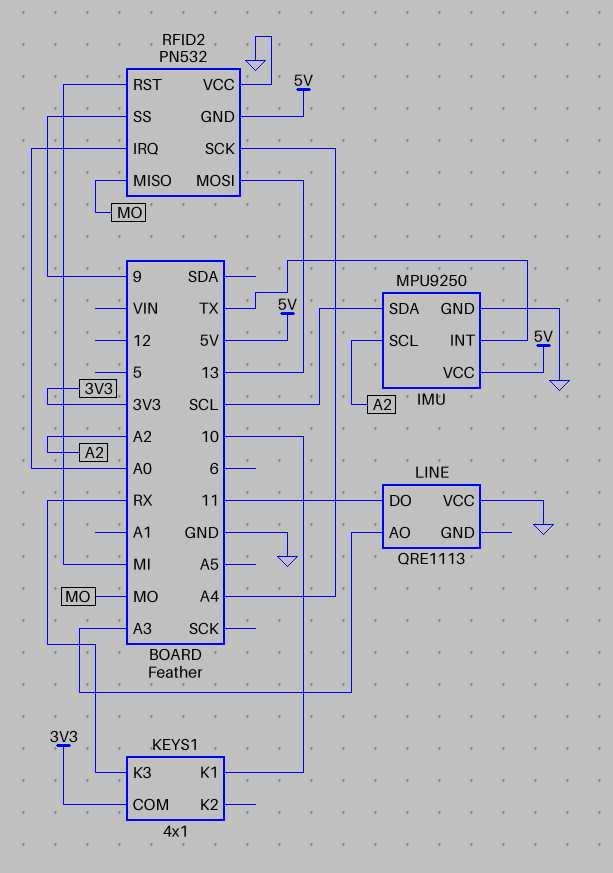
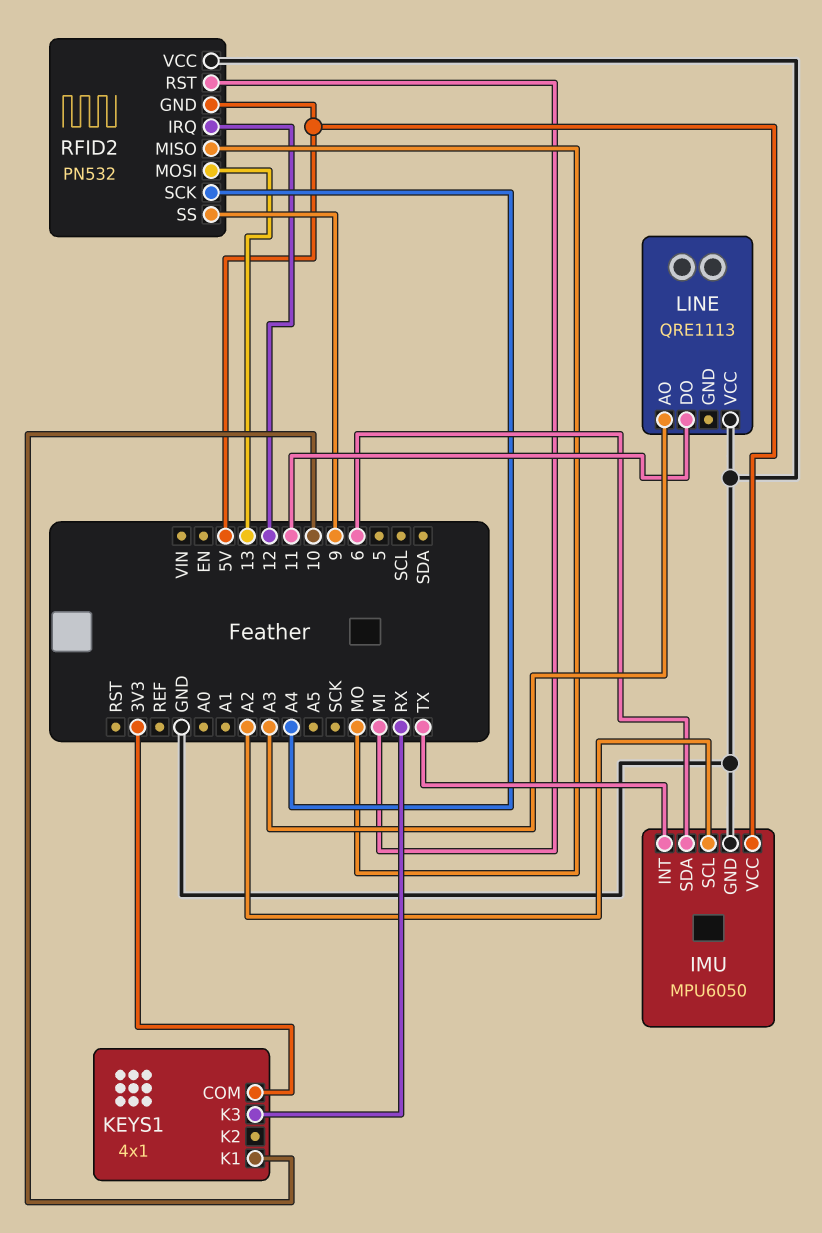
IMU: MPU9250 -> MPU6050
IMU pin SDA: SCL -> 6
RFID2 pin IRQ: A0 -> 12

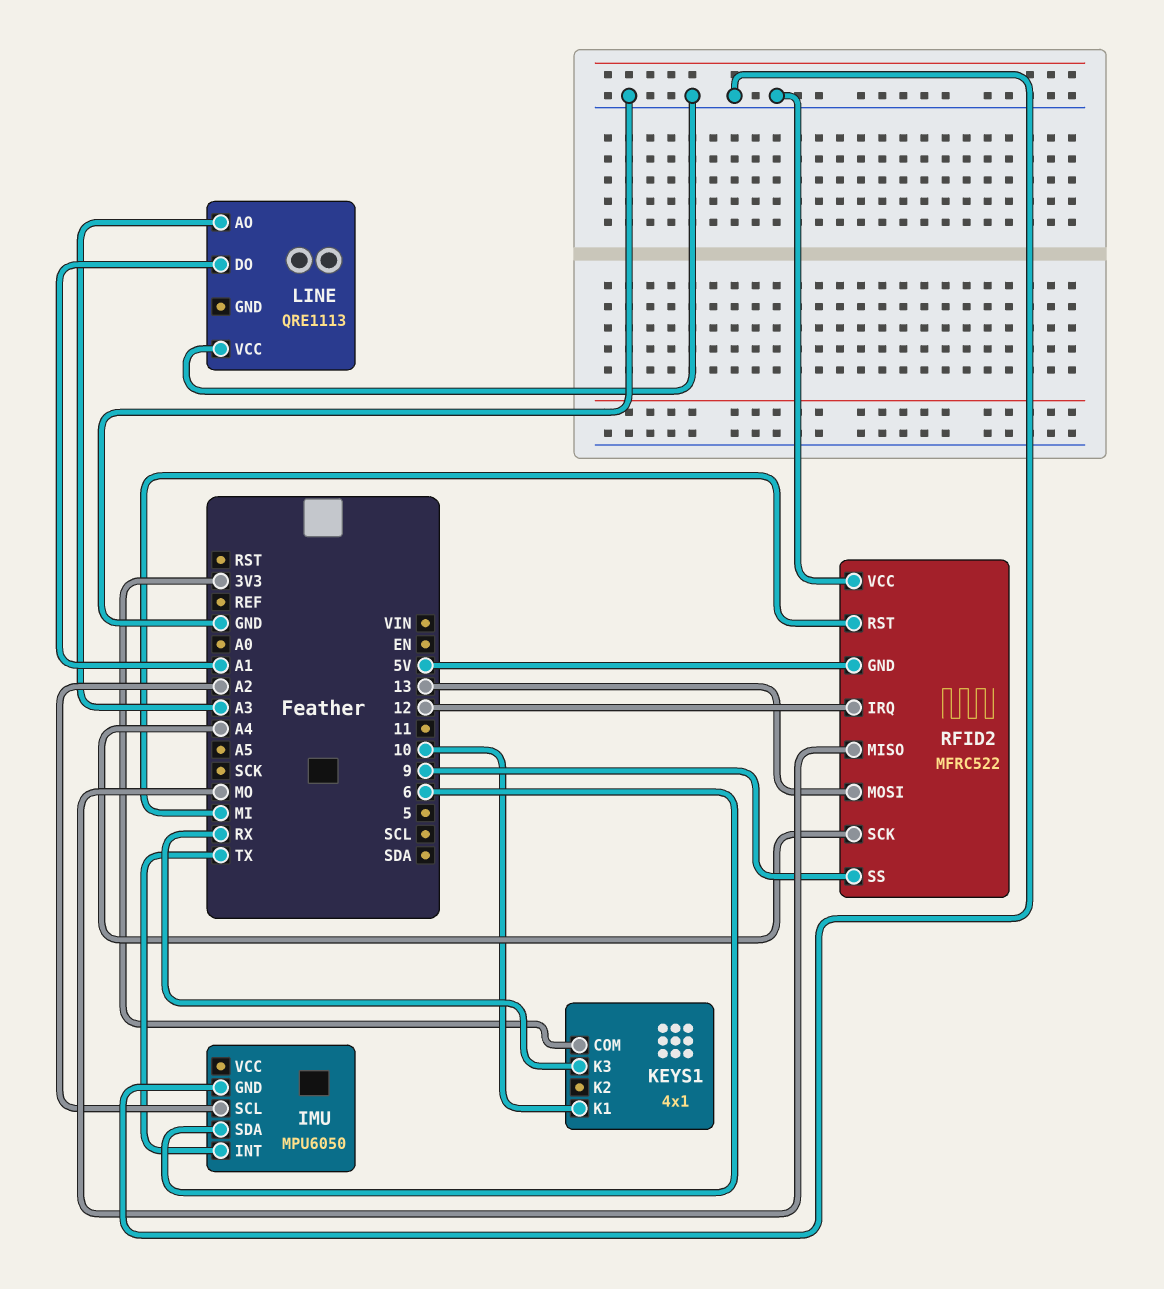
IMU pin VCC: 5V -> none
LINE pin DO: 11 -> A1
RFID2: PN532 -> MFRC522

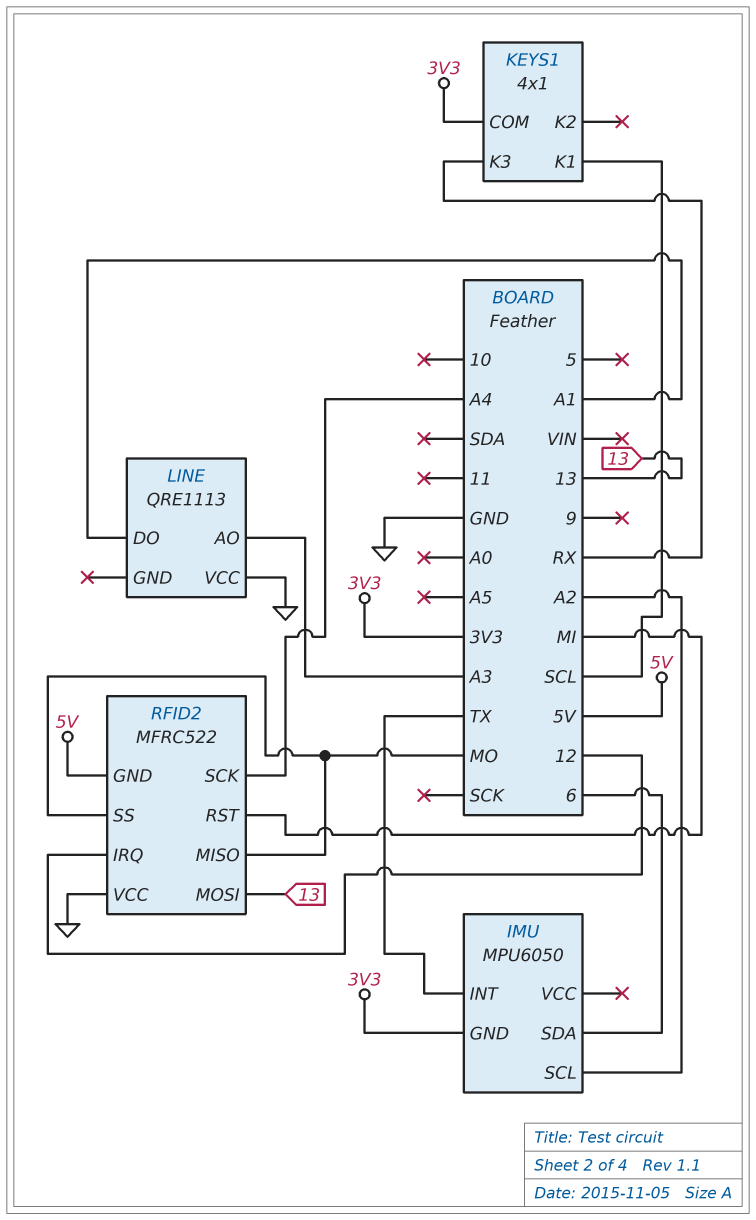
IMU pin GND: GND -> 3V3
KEYS1 pin K1: 10 -> SCL
RFID2 pin SS: 9 -> MO

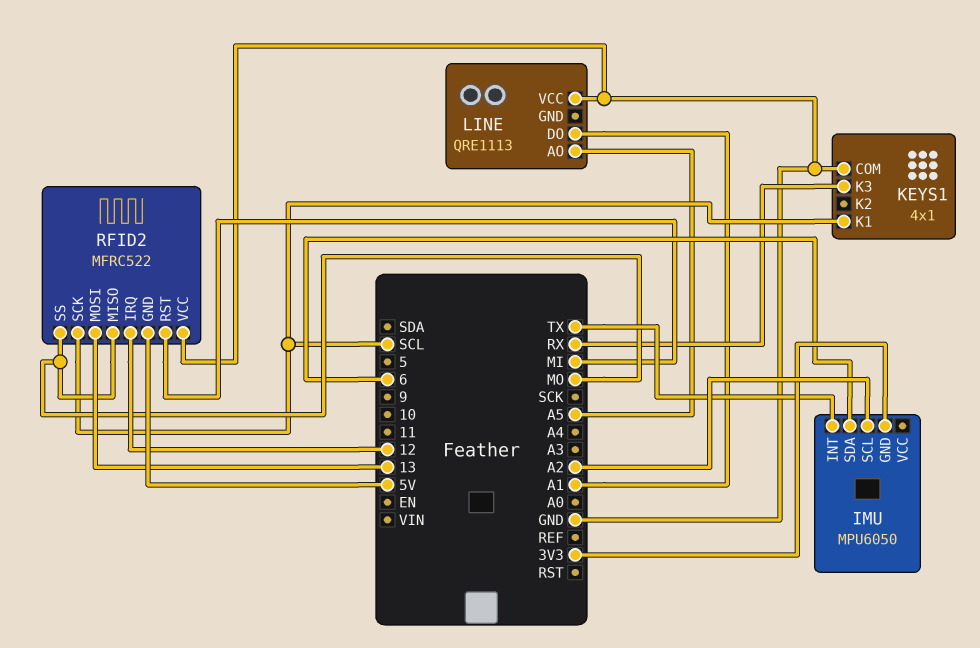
KEYS1 pin COM: 3V3 -> GND
LINE pin AO: A3 -> A5
RFID2 pin SCK: A4 -> SCL

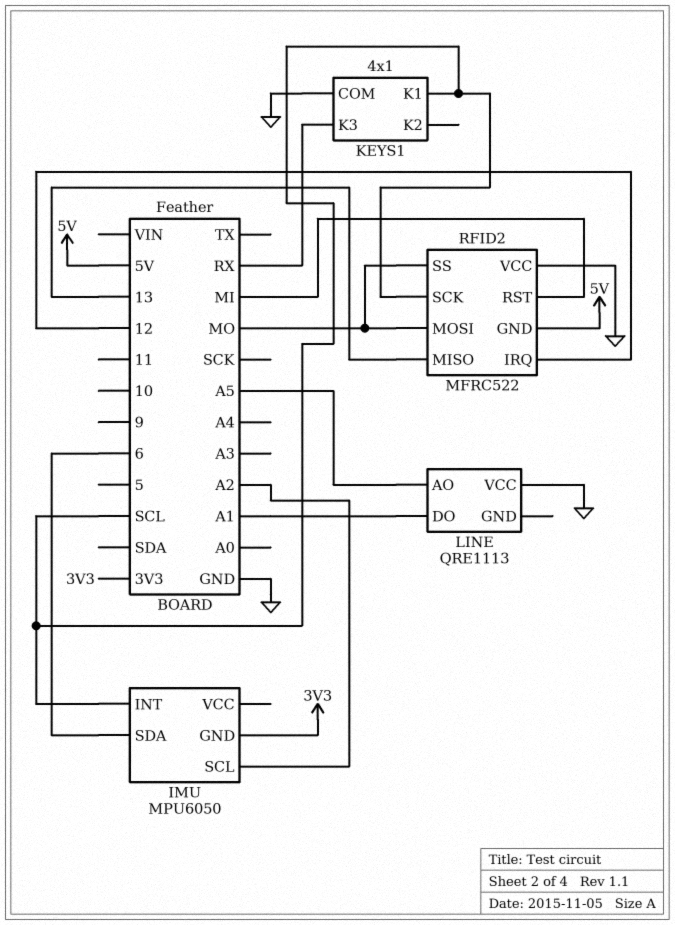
IMU pin INT: TX -> SCL
RFID2 pin MISO: MO -> 13
RFID2 pin MOSI: 13 -> MO

